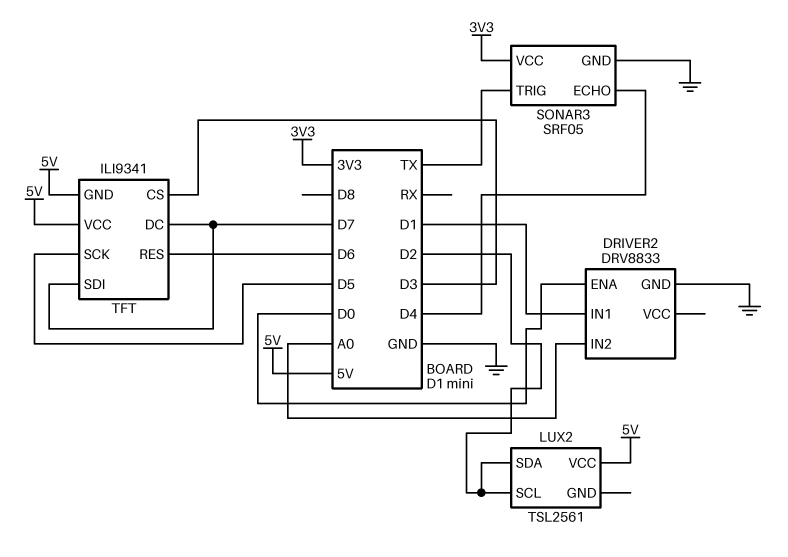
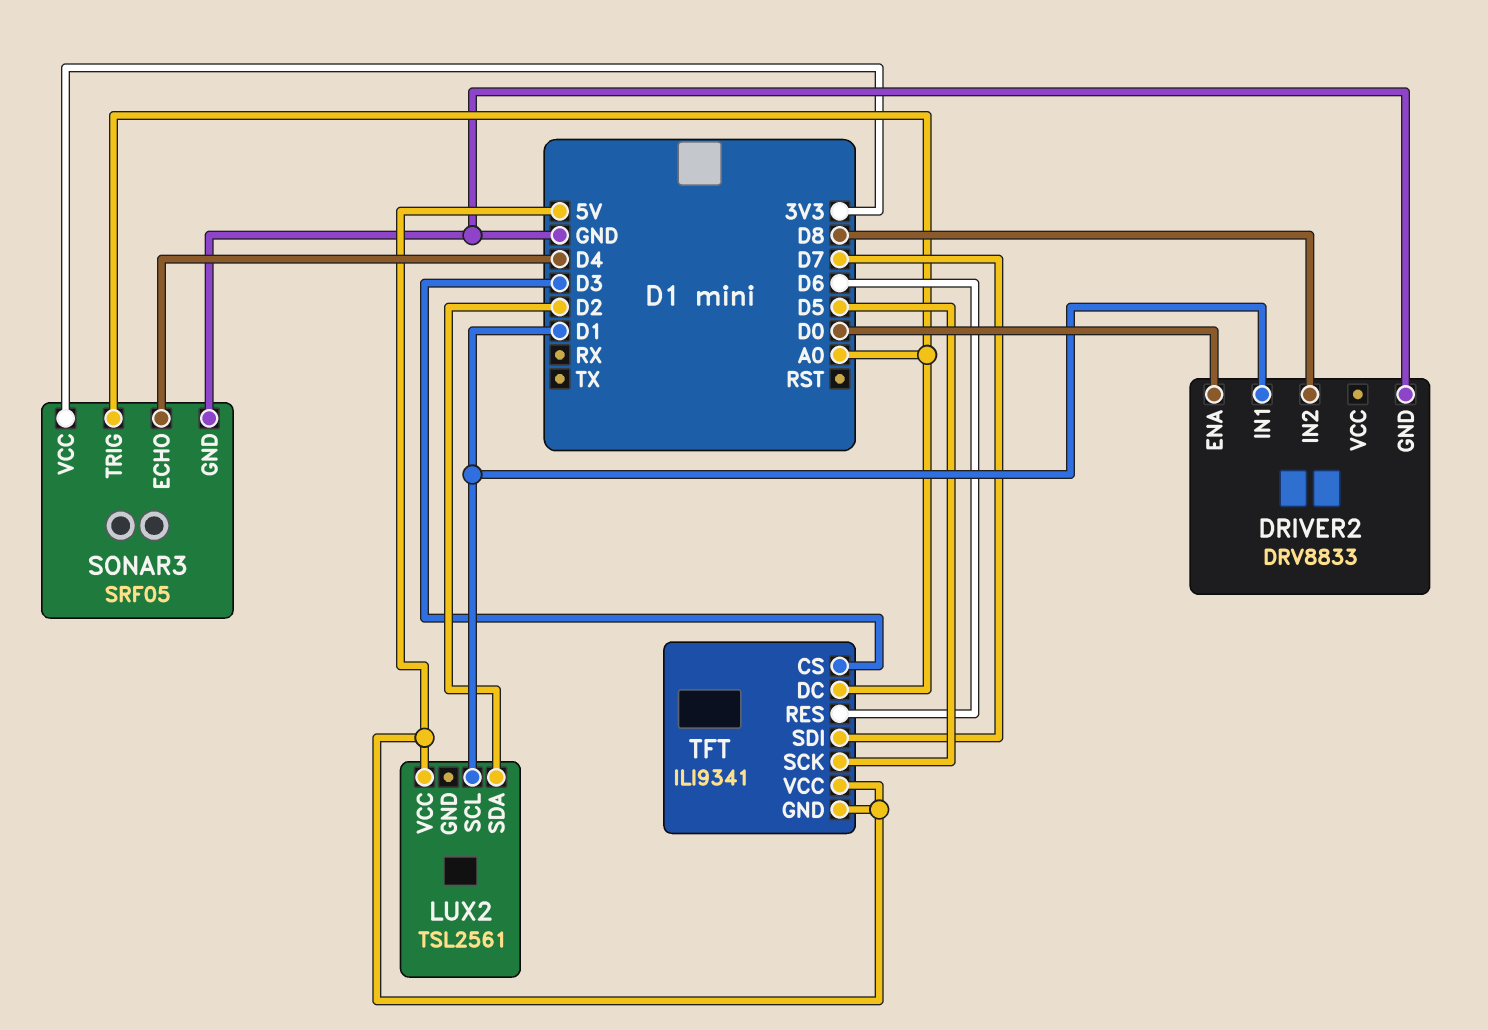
DRIVER2 pin IN2: A0 -> D8
LUX2 pin SCL: D2 -> D1
SONAR3 pin TRIG: TX -> A0
TFT pin DC: D7 -> A0

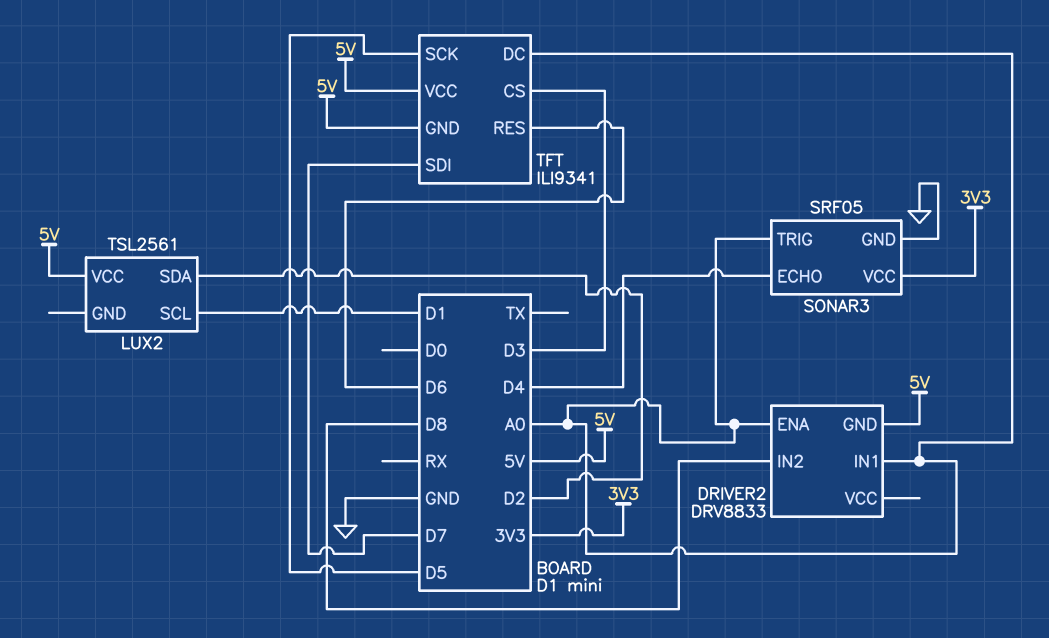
DRIVER2 pin ENA: D0 -> A0
DRIVER2 pin GND: GND -> 5V
DRIVER2 pin IN1: D1 -> A0

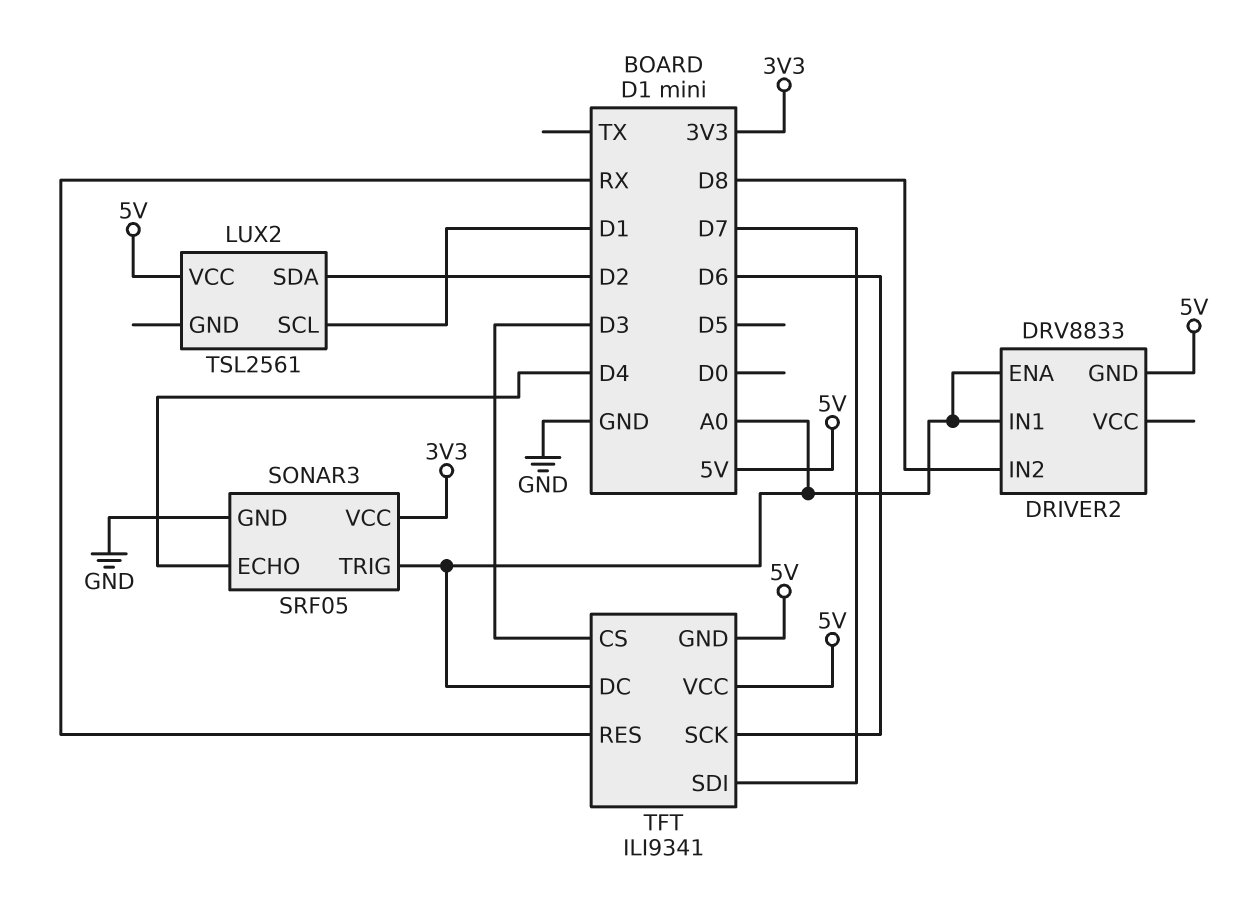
TFT pin RES: D6 -> RX
TFT pin SCK: D5 -> D6

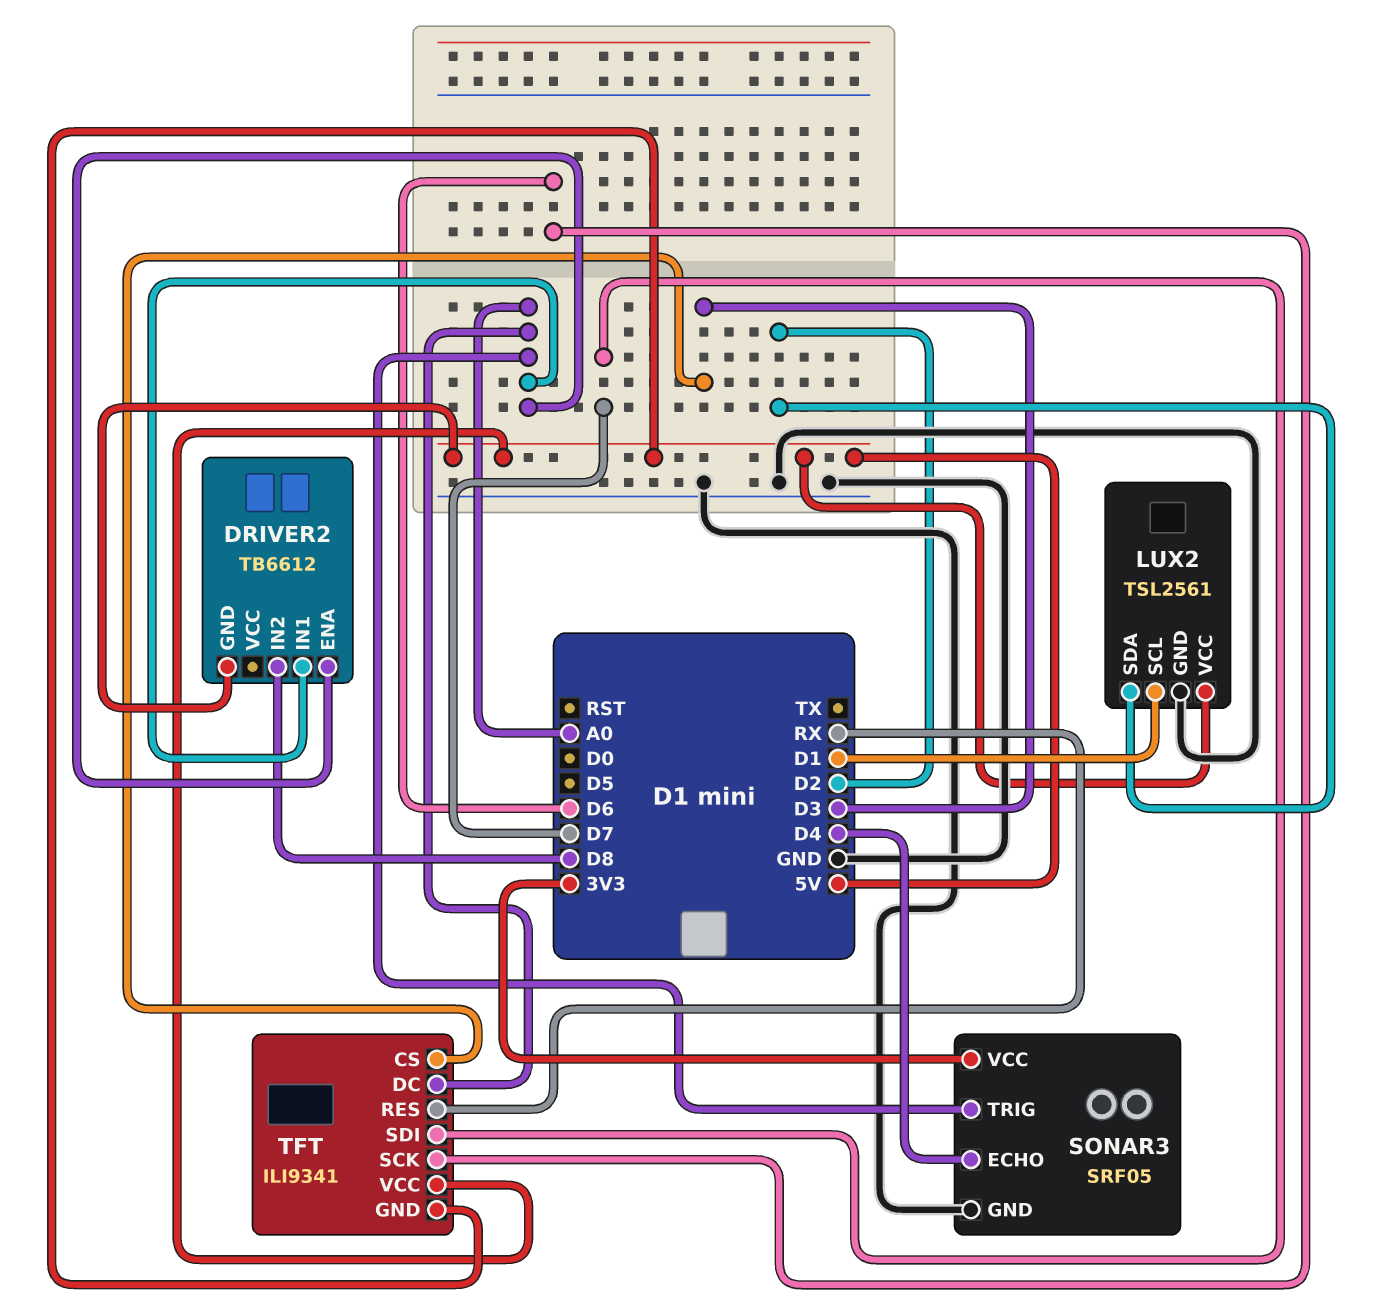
DRIVER2: DRV8833 -> TB6612
LUX2 pin GND: none -> GND

